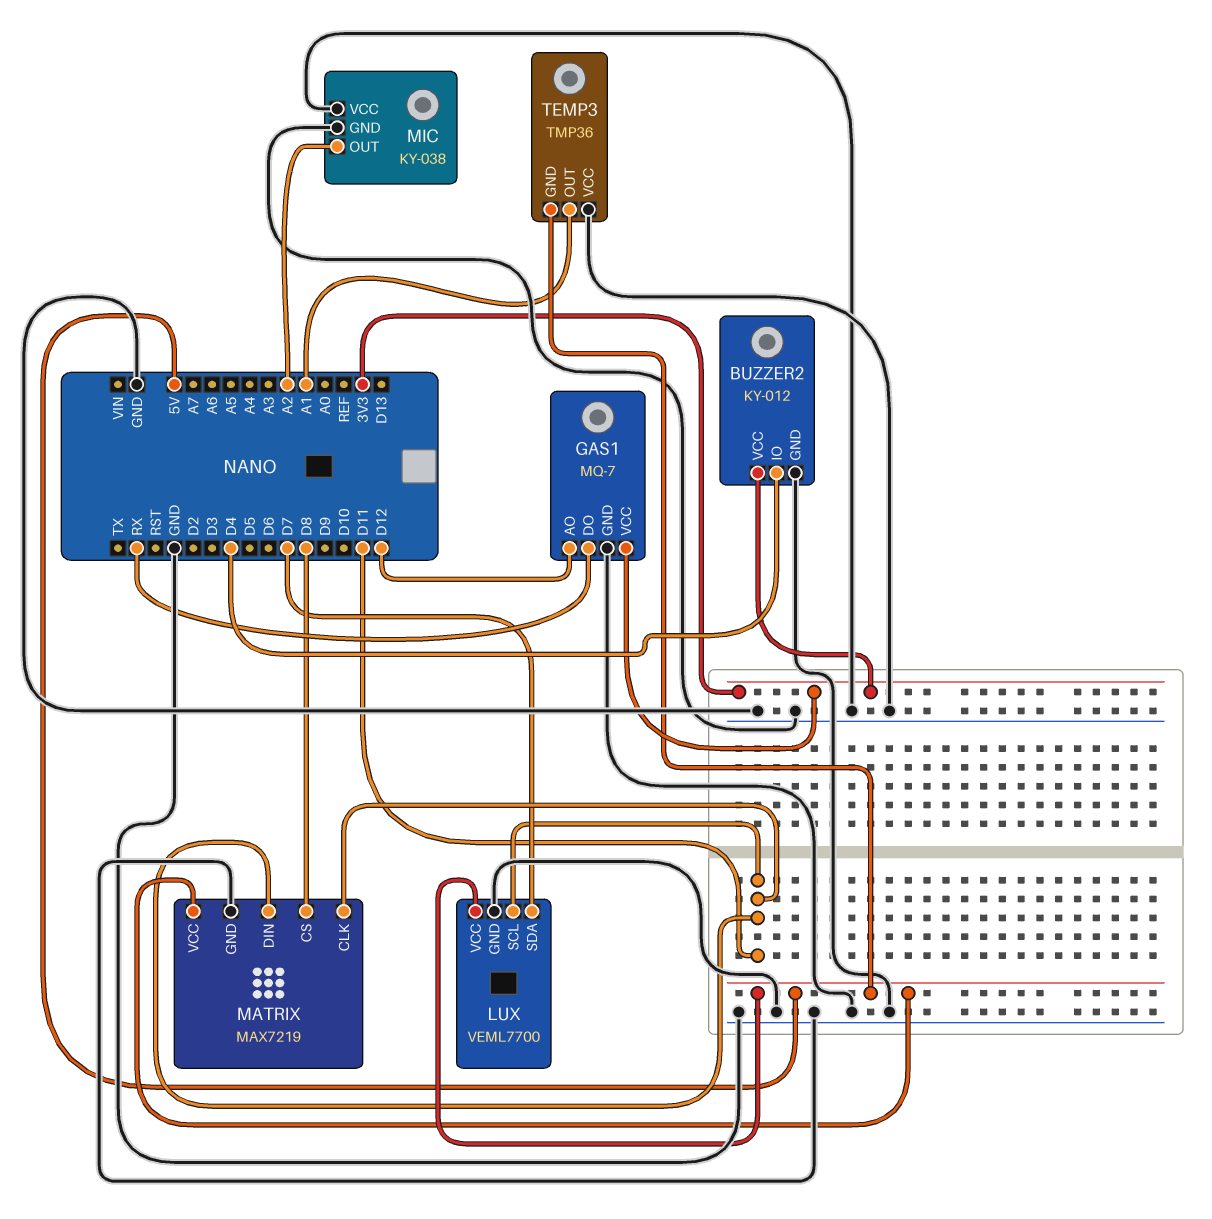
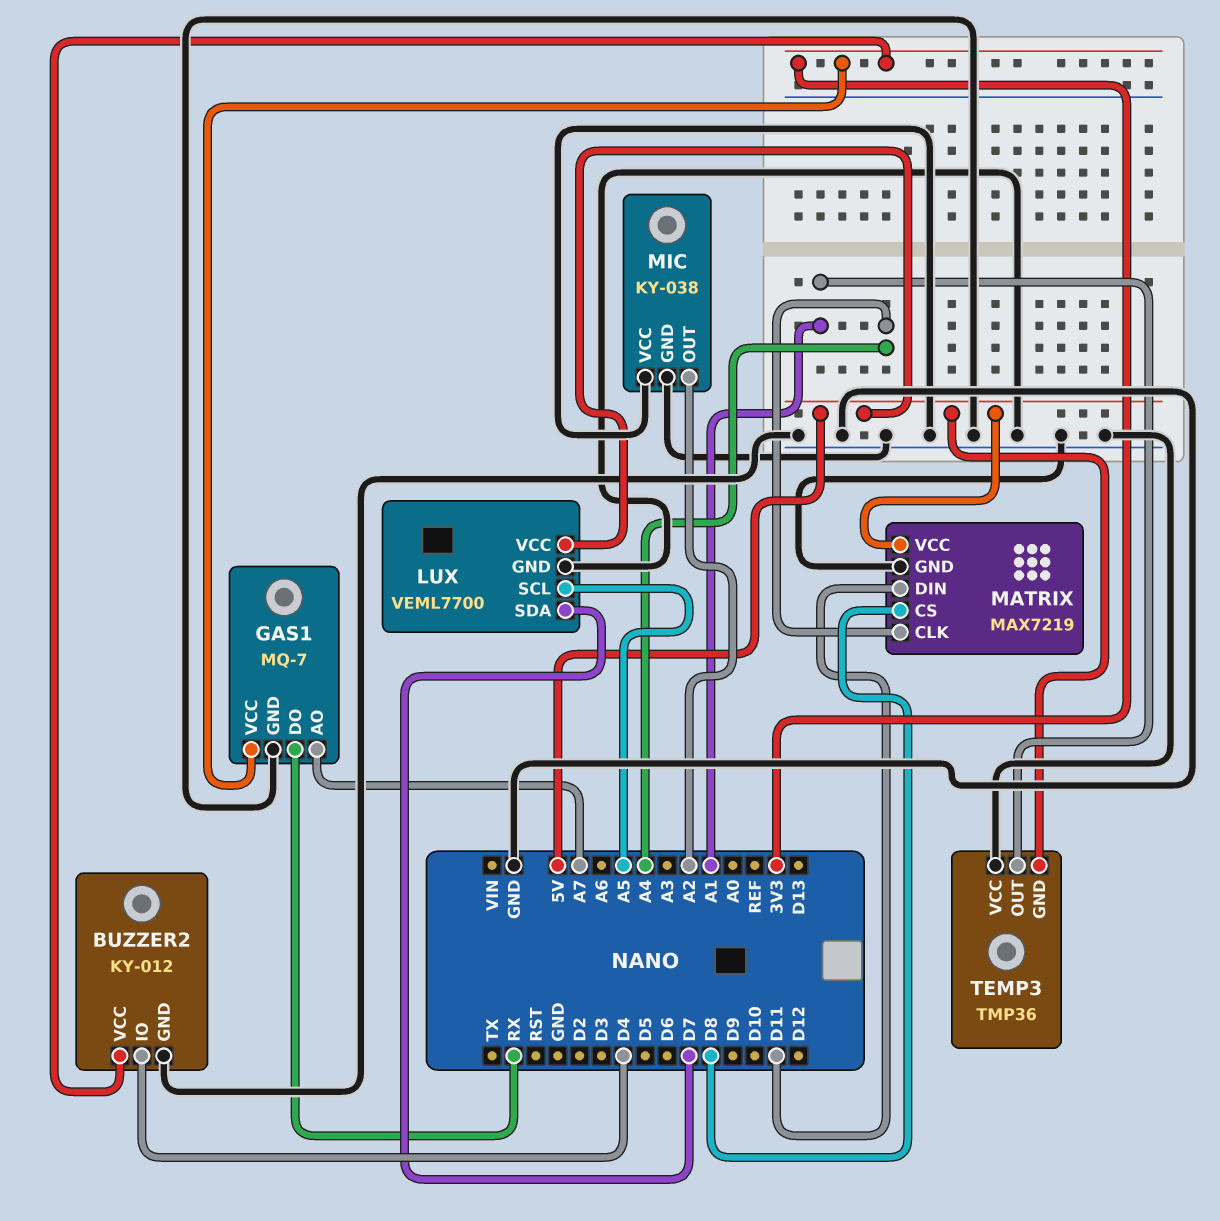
GAS1 pin AO: D12 -> A7
LUX pin SCL: D11 -> A5
MATRIX pin CLK: D11 -> A4

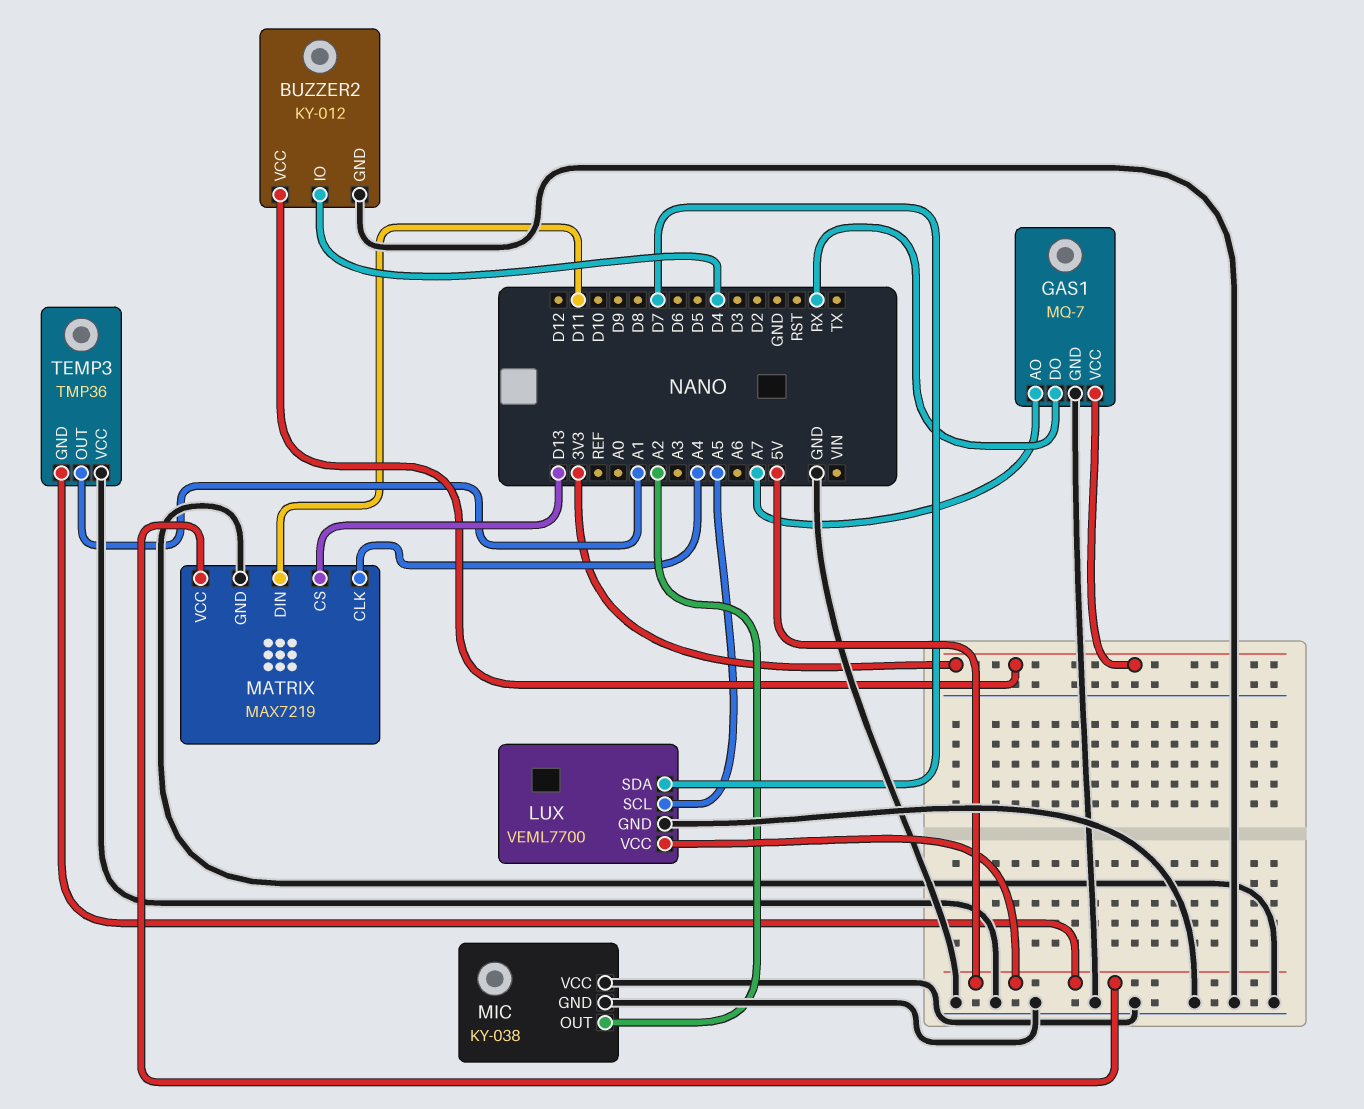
MATRIX pin CS: D8 -> D13

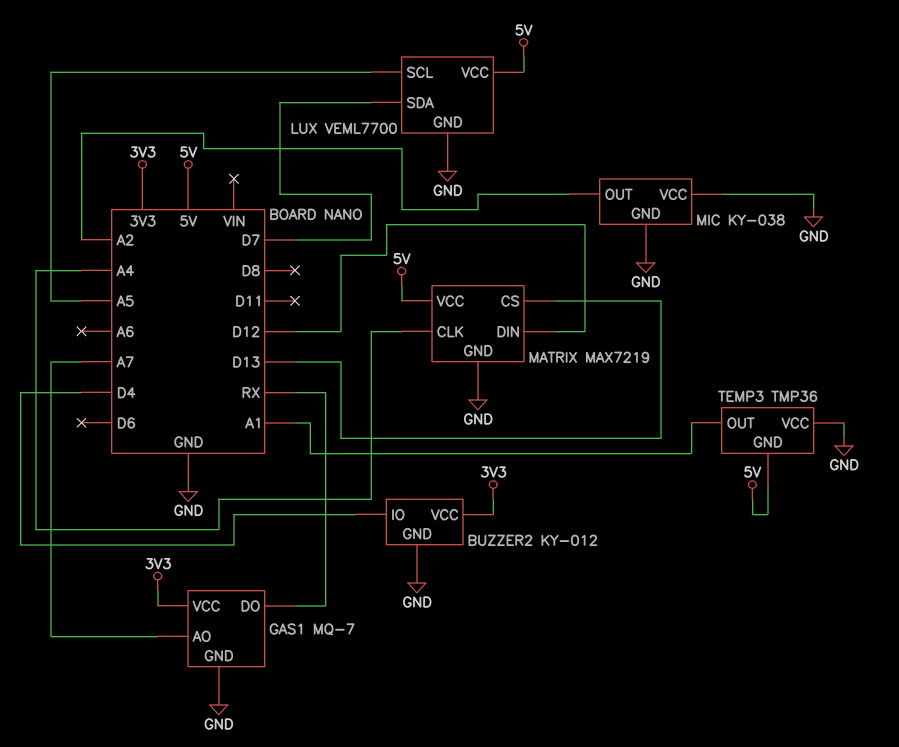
MATRIX pin DIN: D11 -> D12

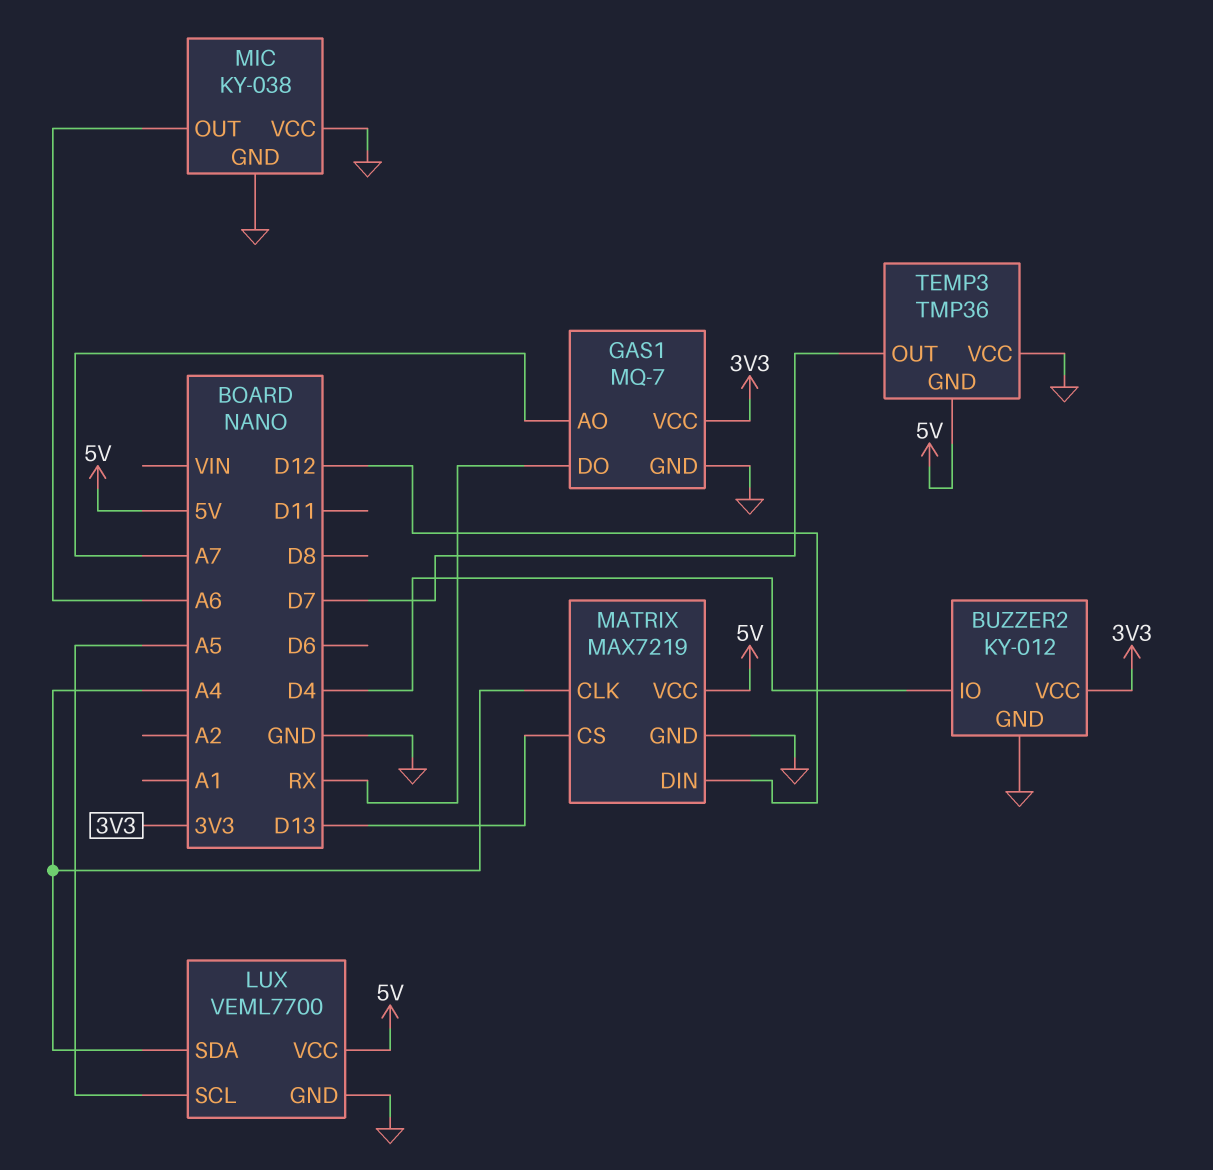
LUX pin SDA: D7 -> A4
MIC pin OUT: A2 -> A6
TEMP3 pin OUT: A1 -> D7

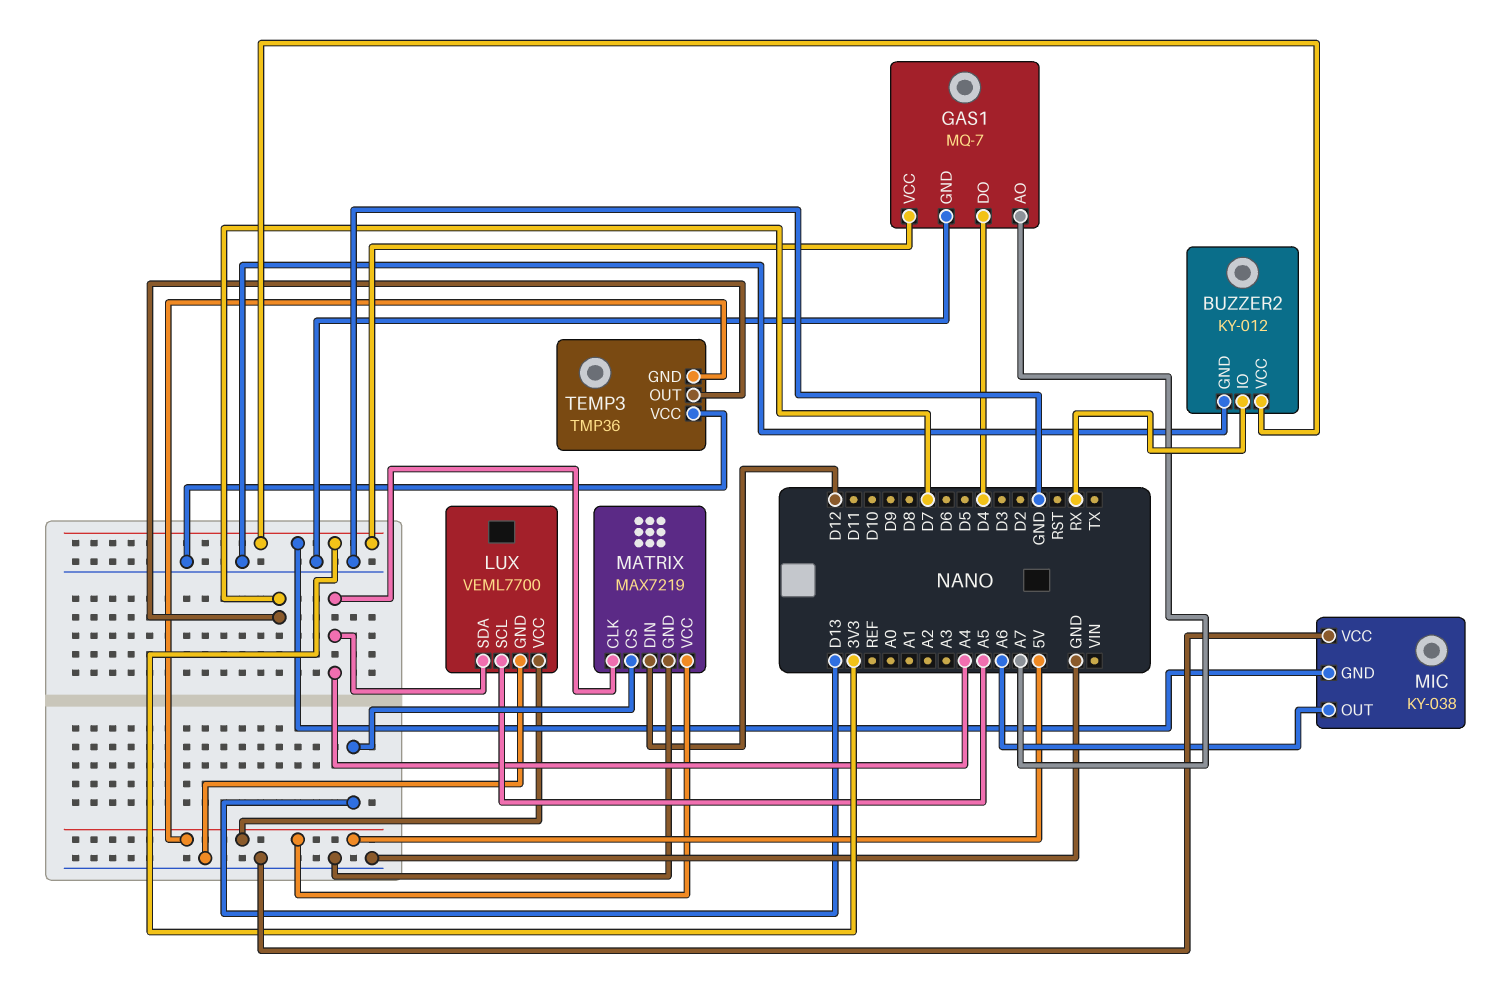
BUZZER2 pin IO: D4 -> RX
GAS1 pin DO: RX -> D4
MIC pin GND: GND -> 3V3

